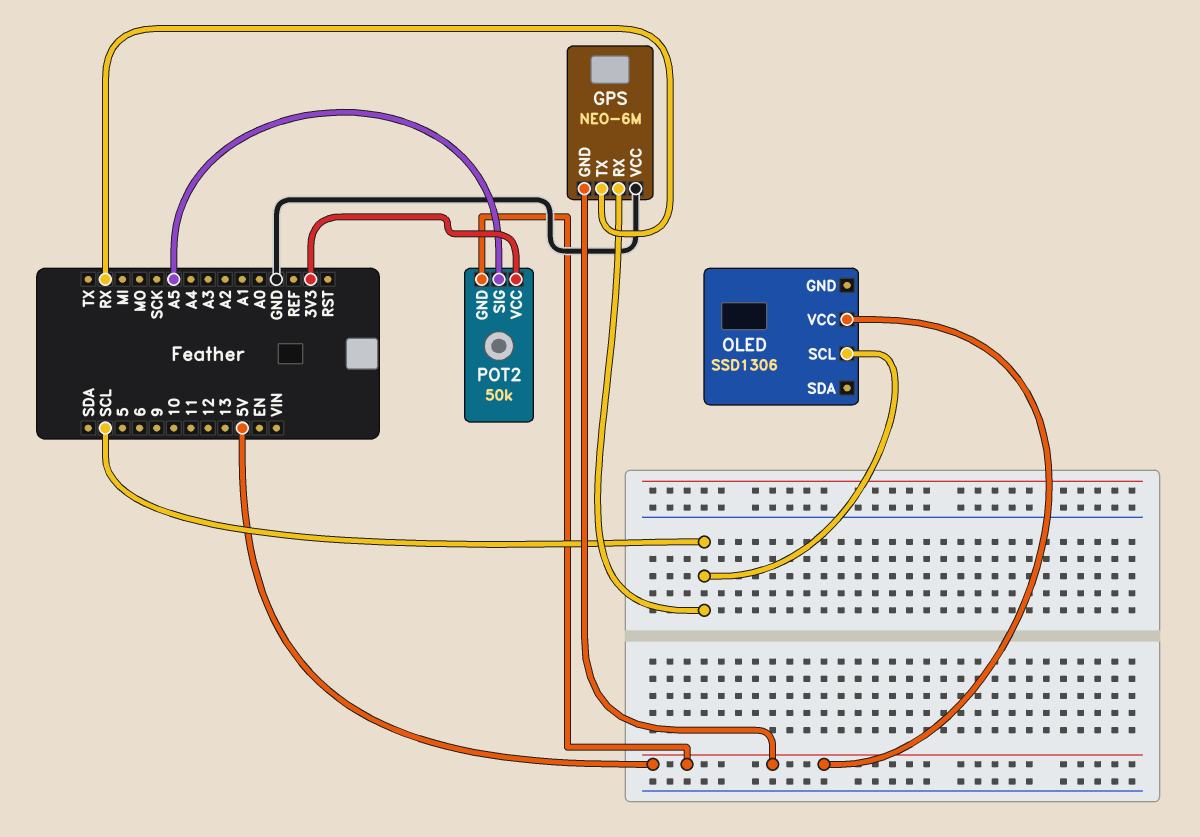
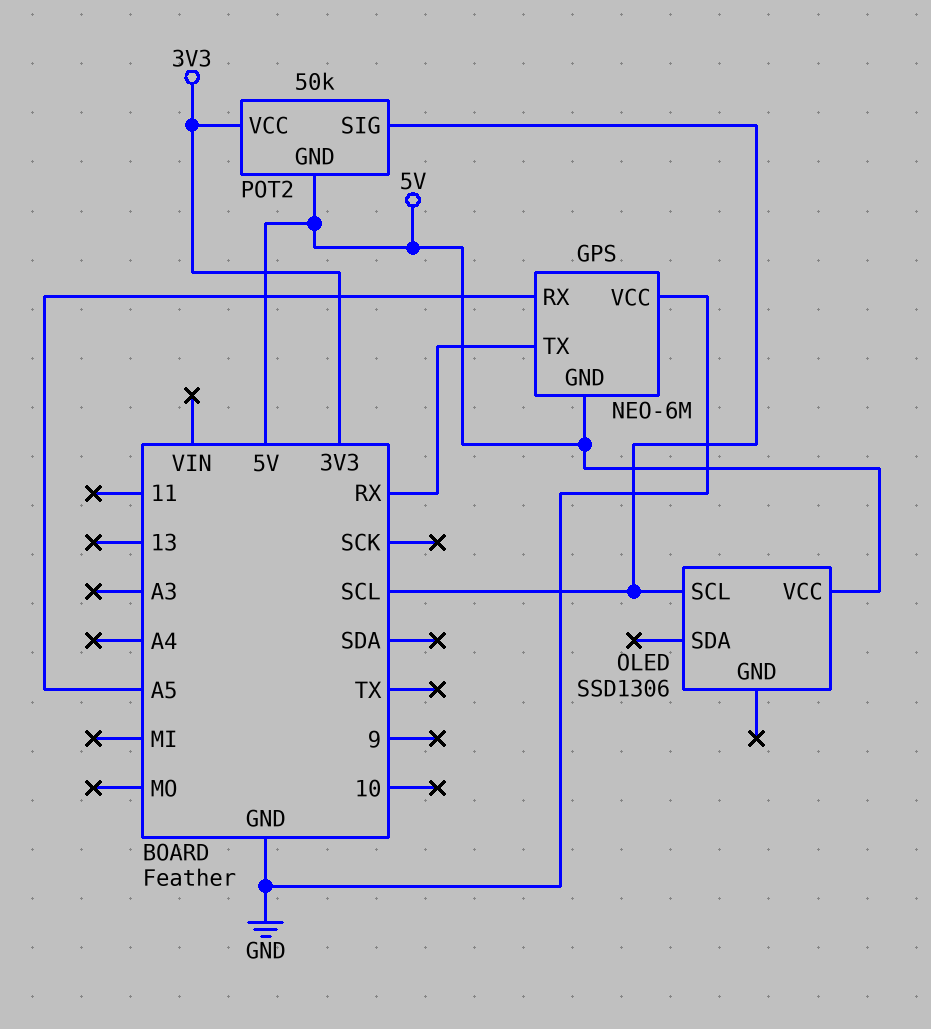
GPS pin RX: SCL -> A5
POT2 pin SIG: A5 -> SCL

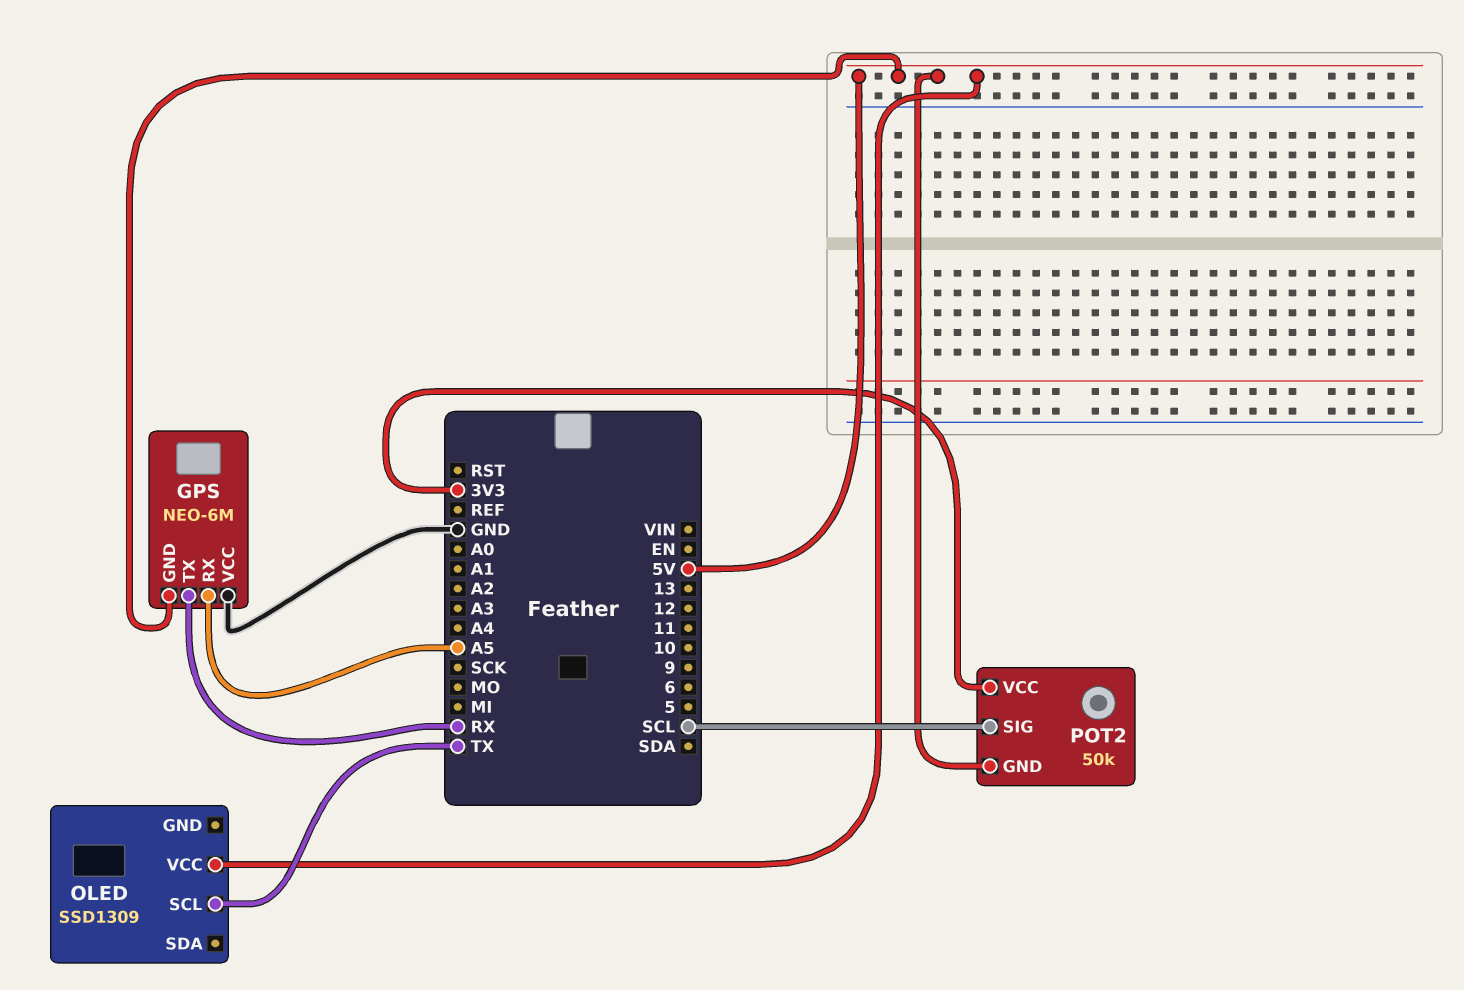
OLED: SSD1306 -> SSD1309
OLED pin SCL: SCL -> TX

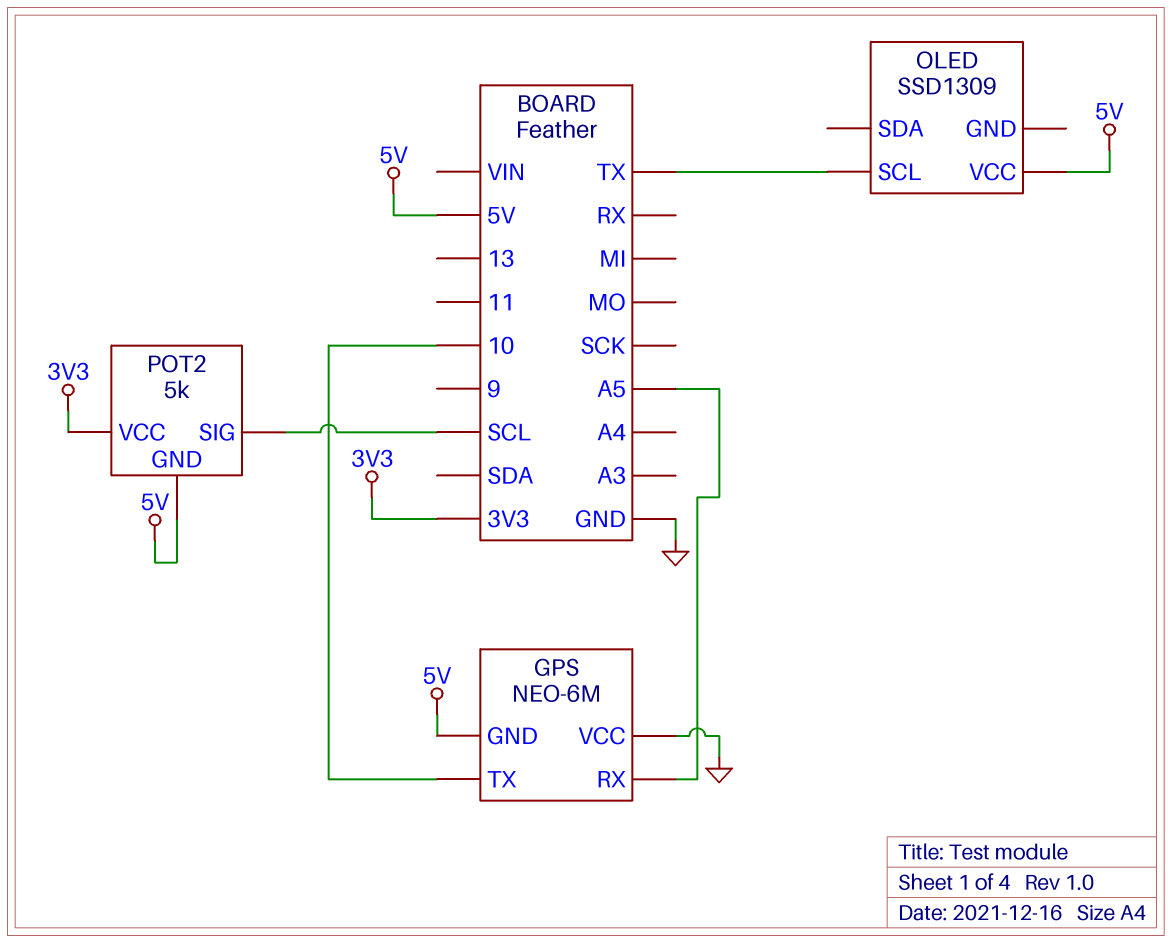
GPS pin TX: RX -> 10
POT2: 50k -> 5k

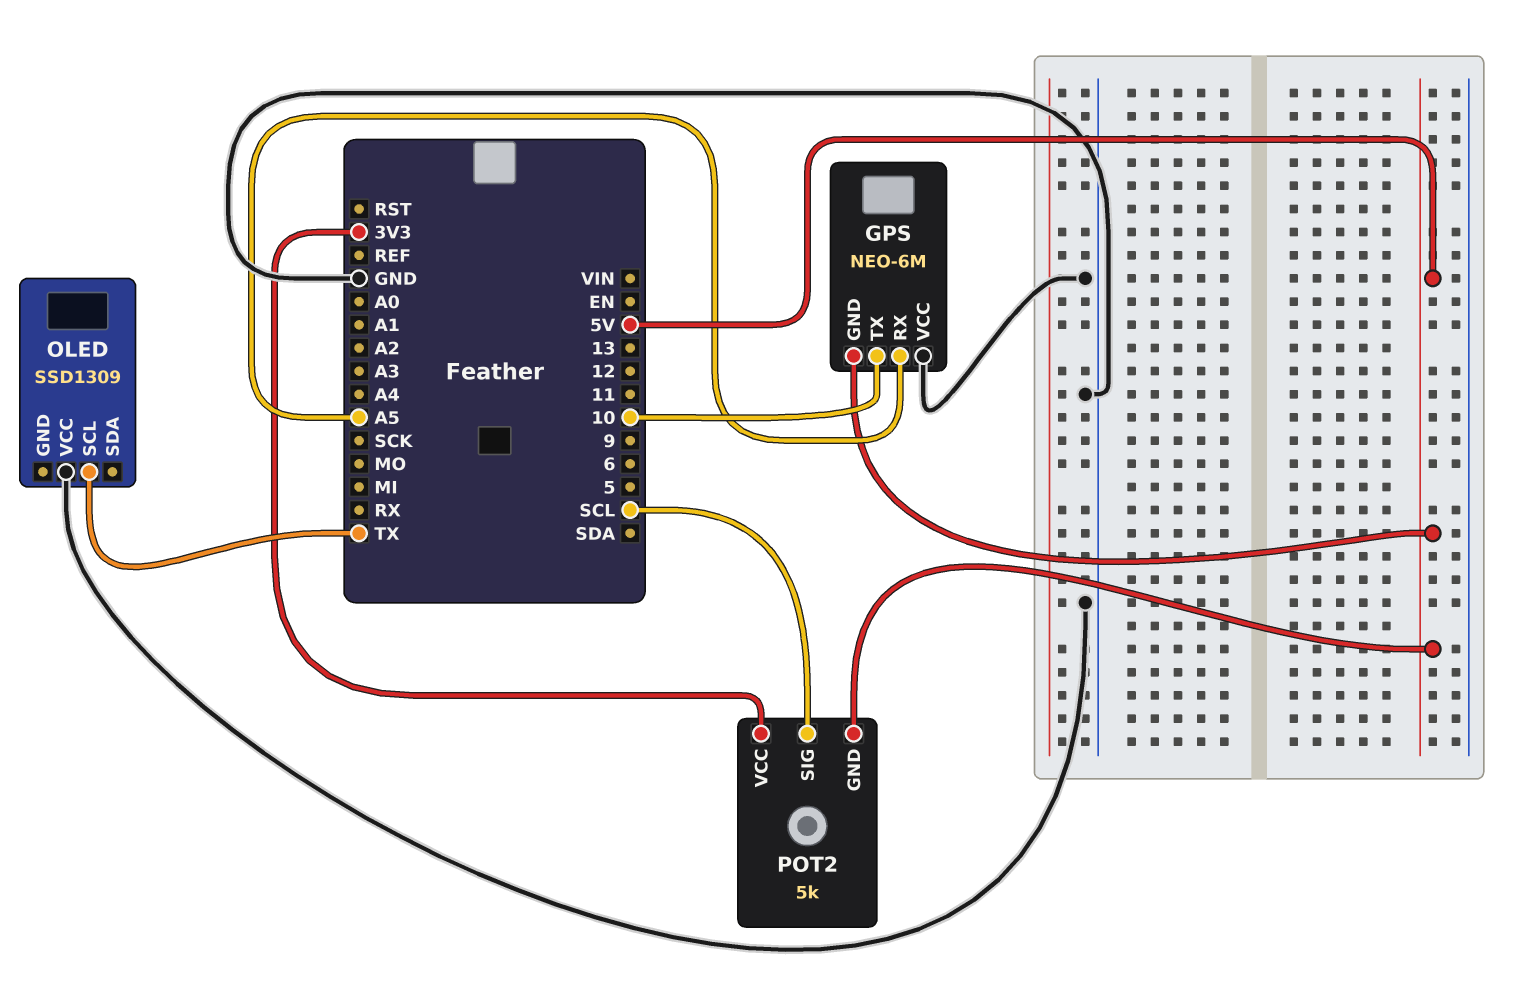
OLED pin VCC: 5V -> GND

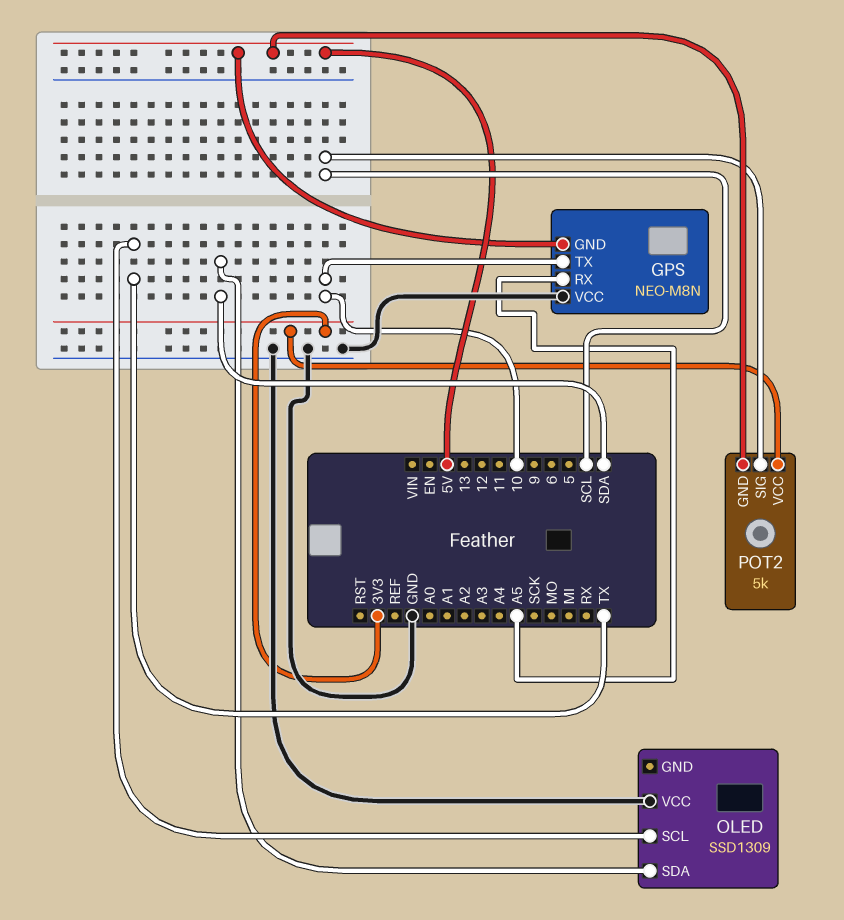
GPS: NEO-6M -> NEO-M8N
OLED pin SDA: none -> SDA

